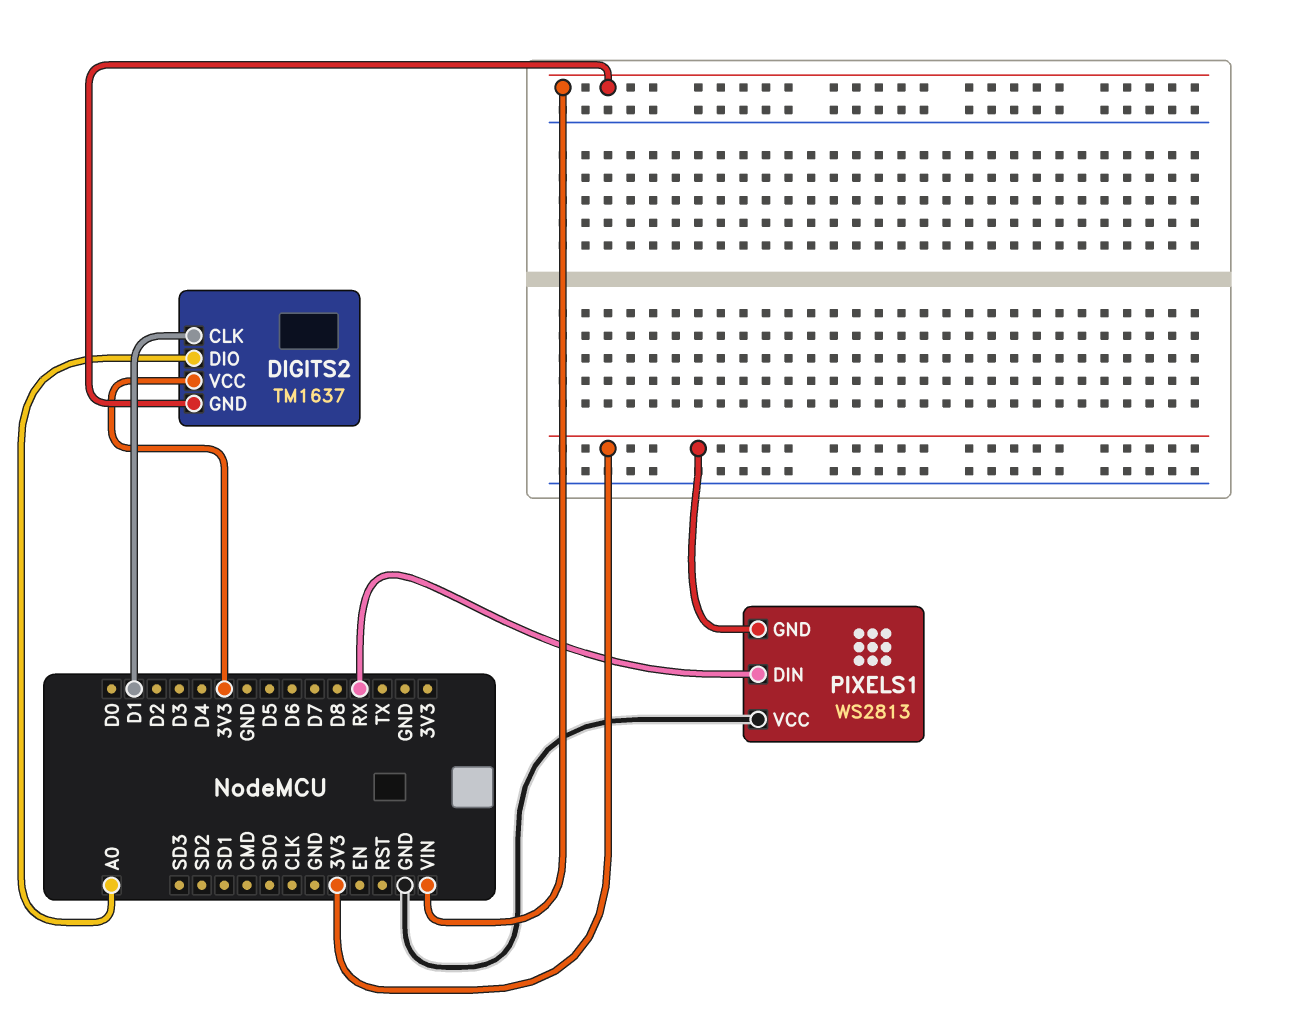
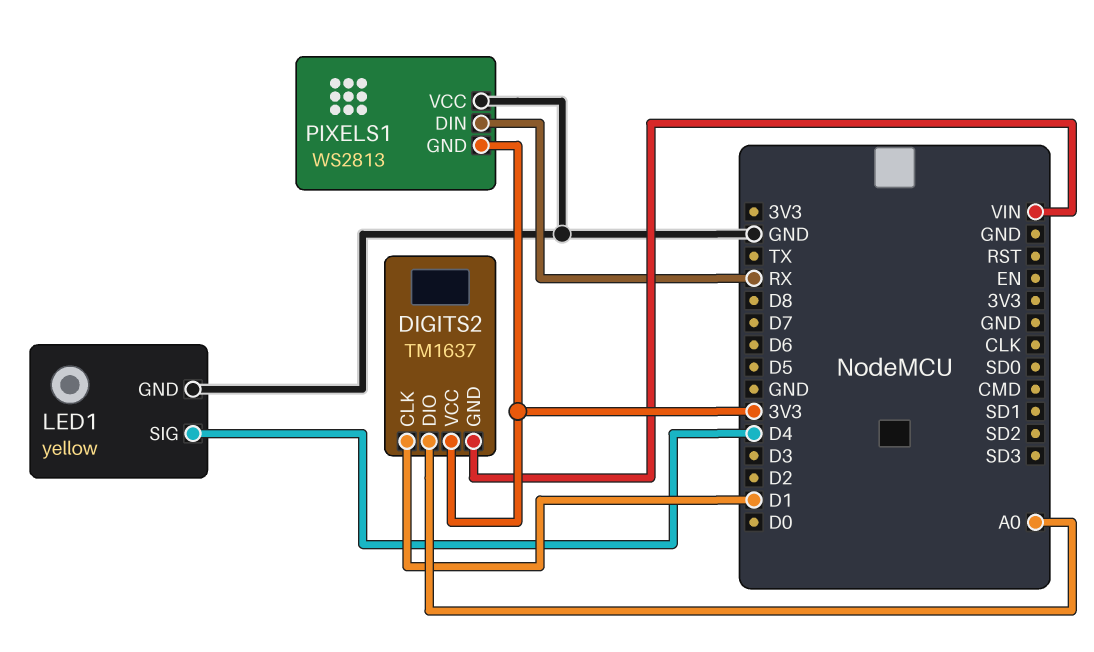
LED1: none -> yellow
LED1 pin GND: none -> GND
LED1 pin SIG: none -> D4

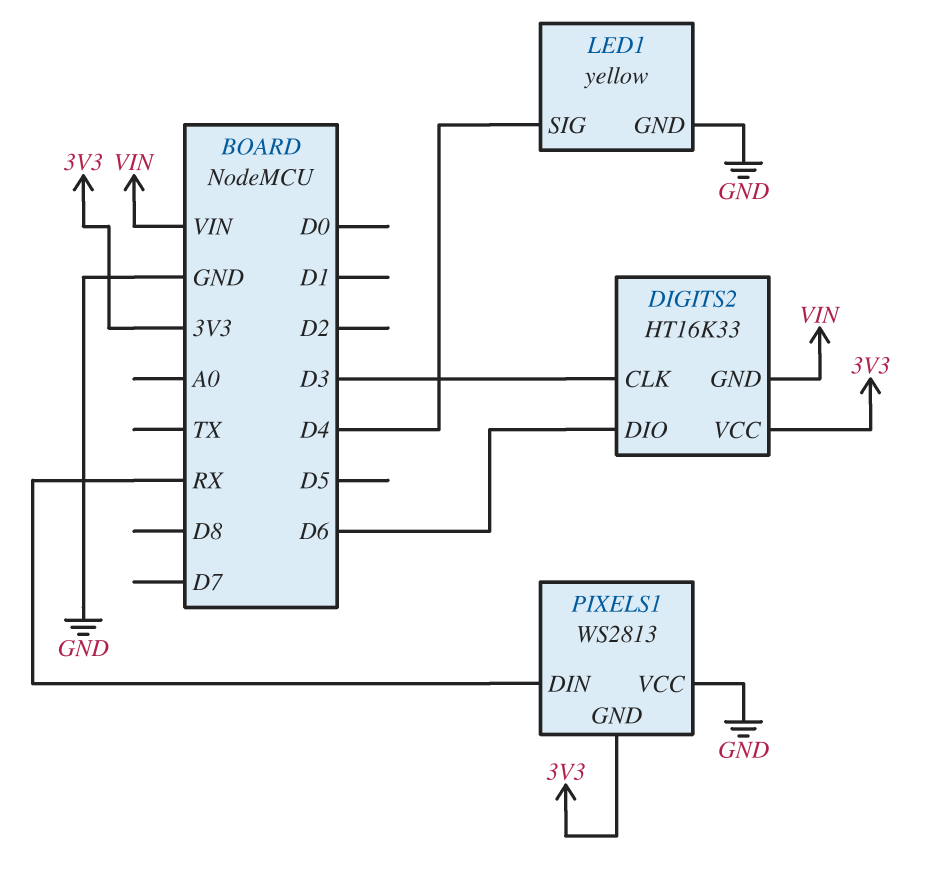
DIGITS2: TM1637 -> HT16K33
DIGITS2 pin CLK: D1 -> D3
DIGITS2 pin DIO: A0 -> D6

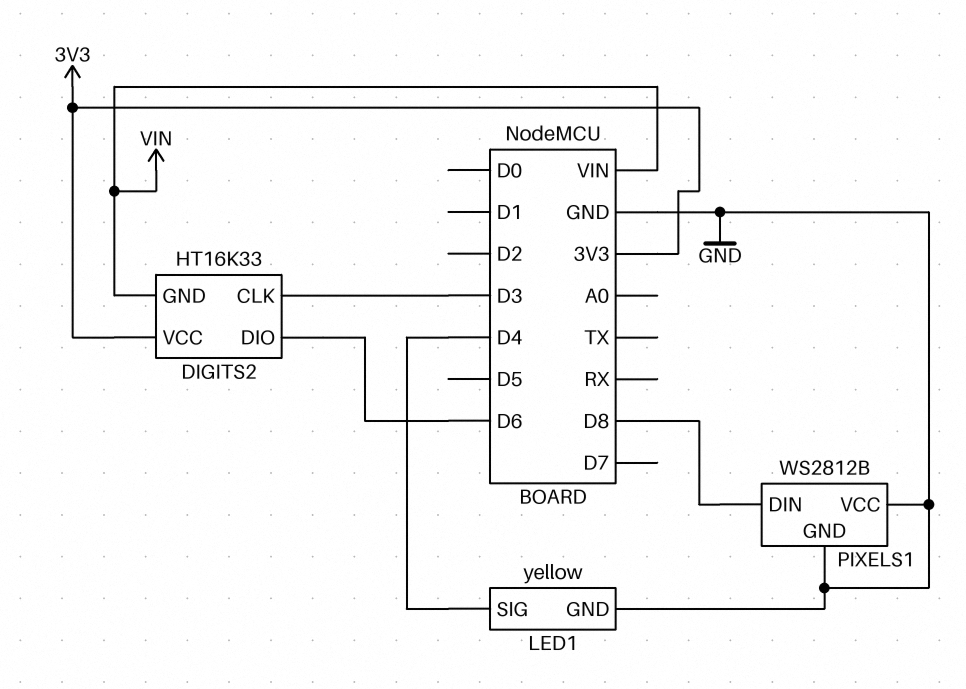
PIXELS1: WS2813 -> WS2812B
PIXELS1 pin DIN: RX -> D8
PIXELS1 pin GND: 3V3 -> GND

